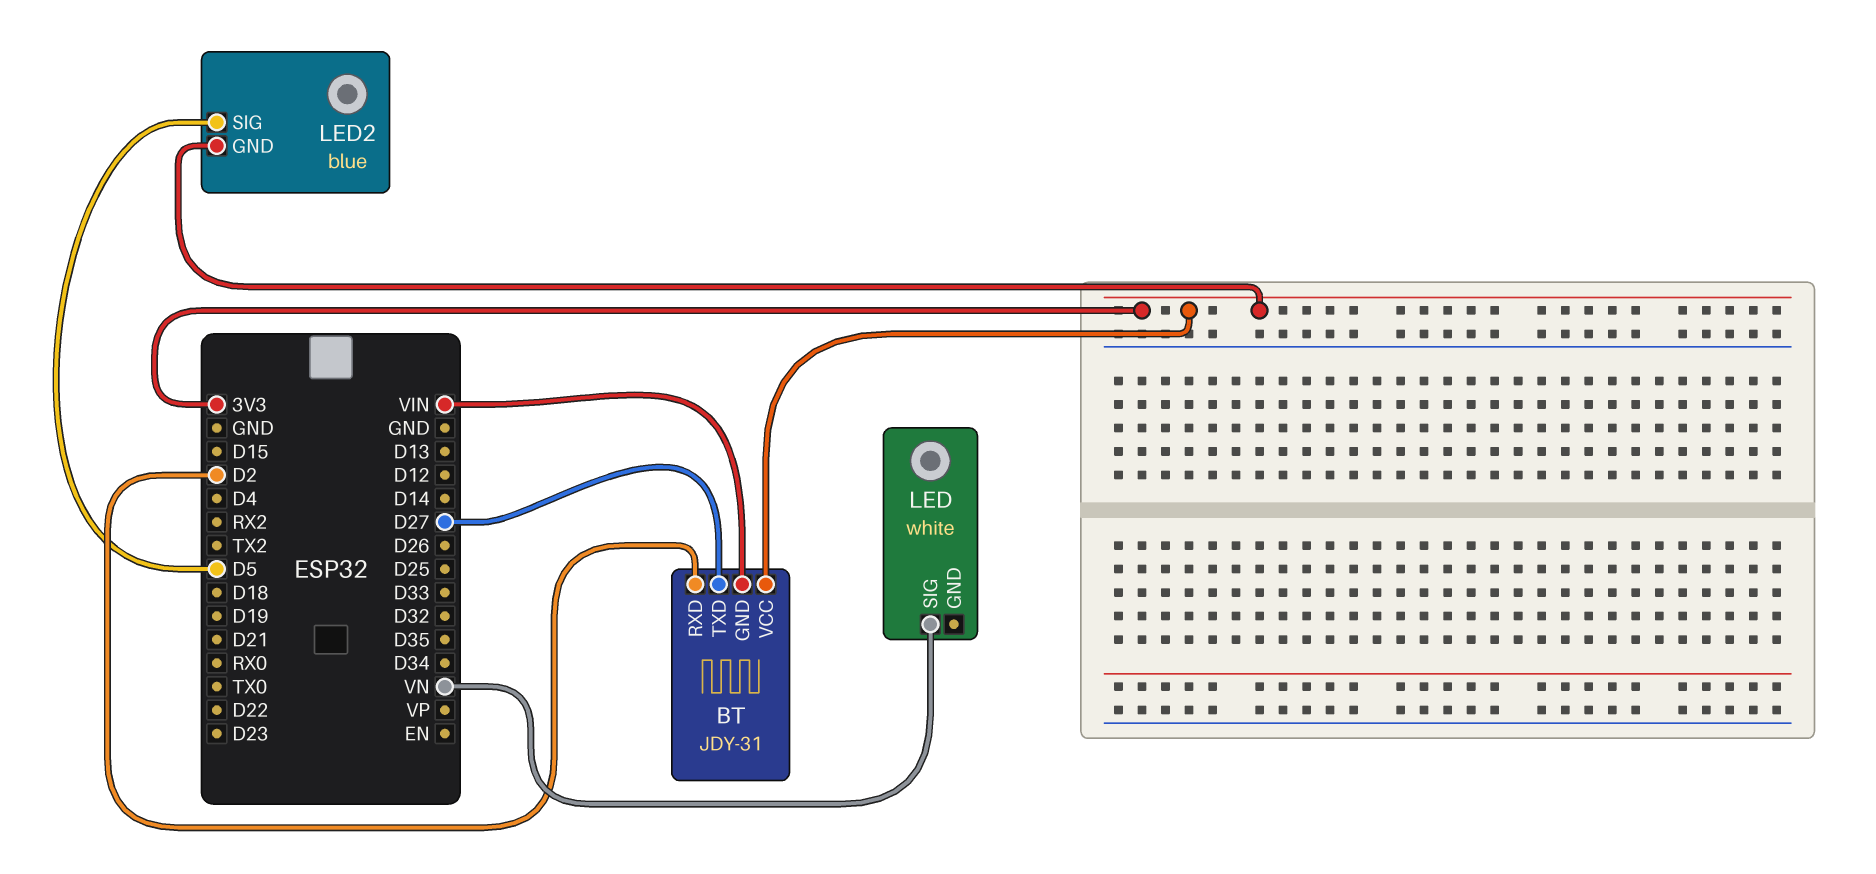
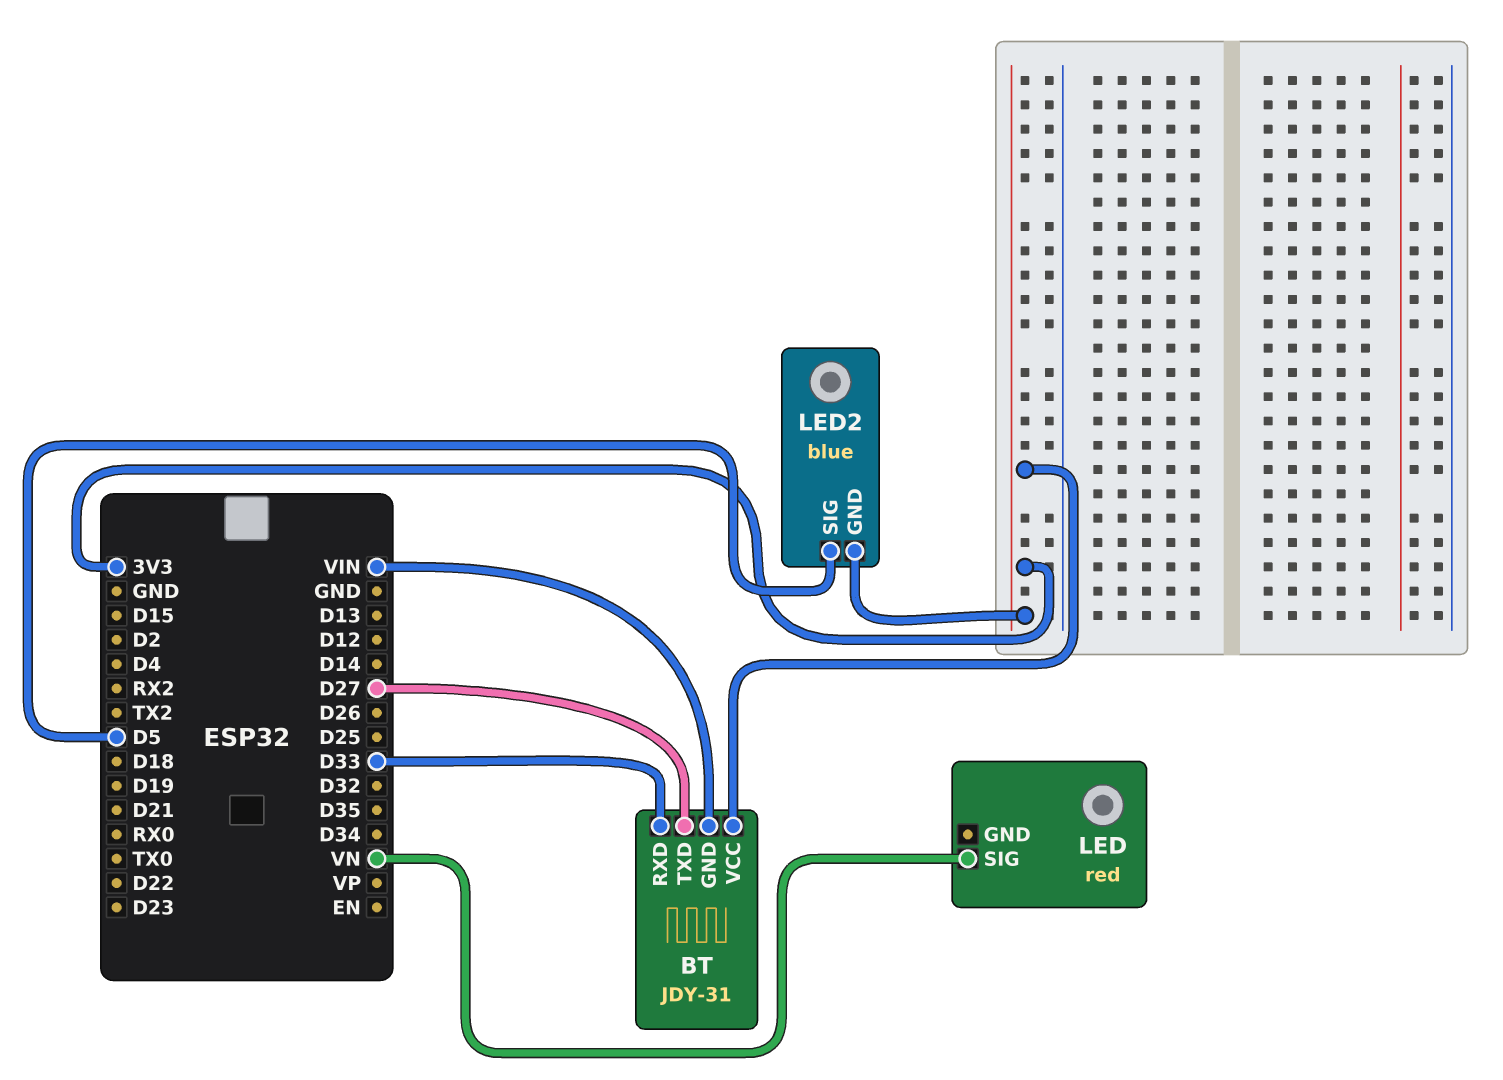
BT pin RXD: D2 -> D33
LED: white -> red

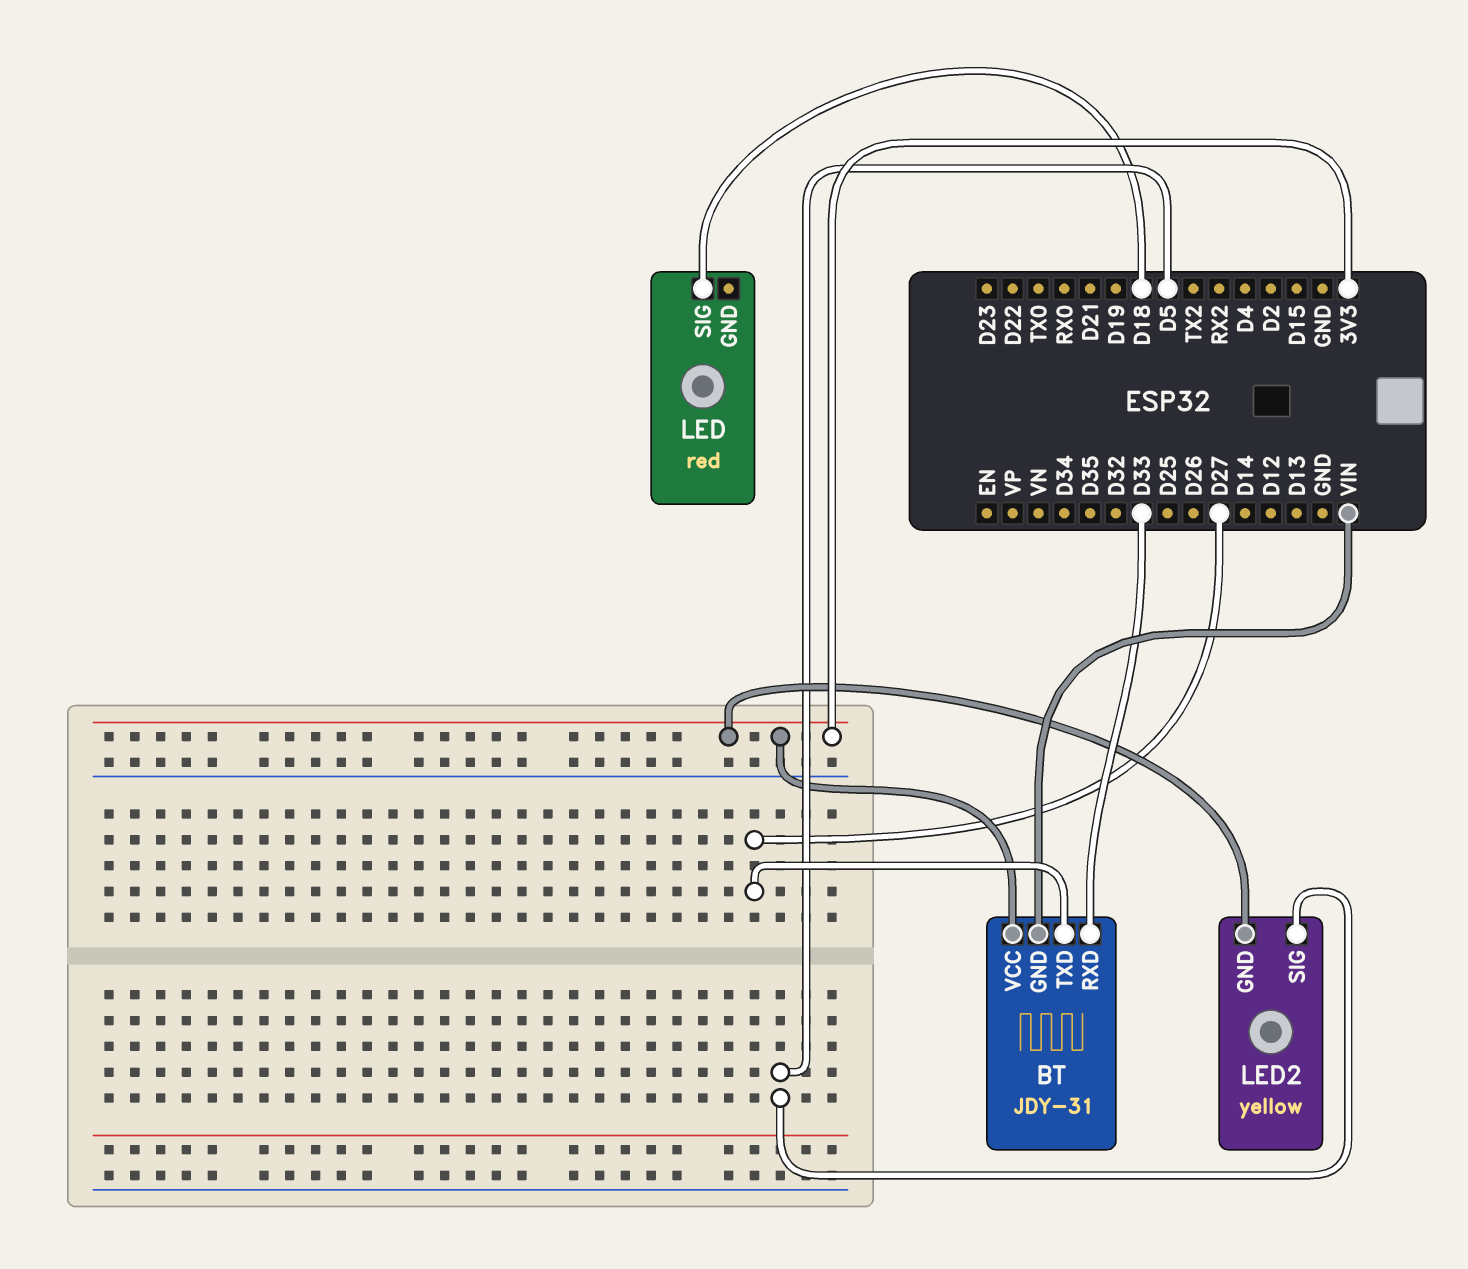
LED pin SIG: VN -> D18
LED2: blue -> yellow

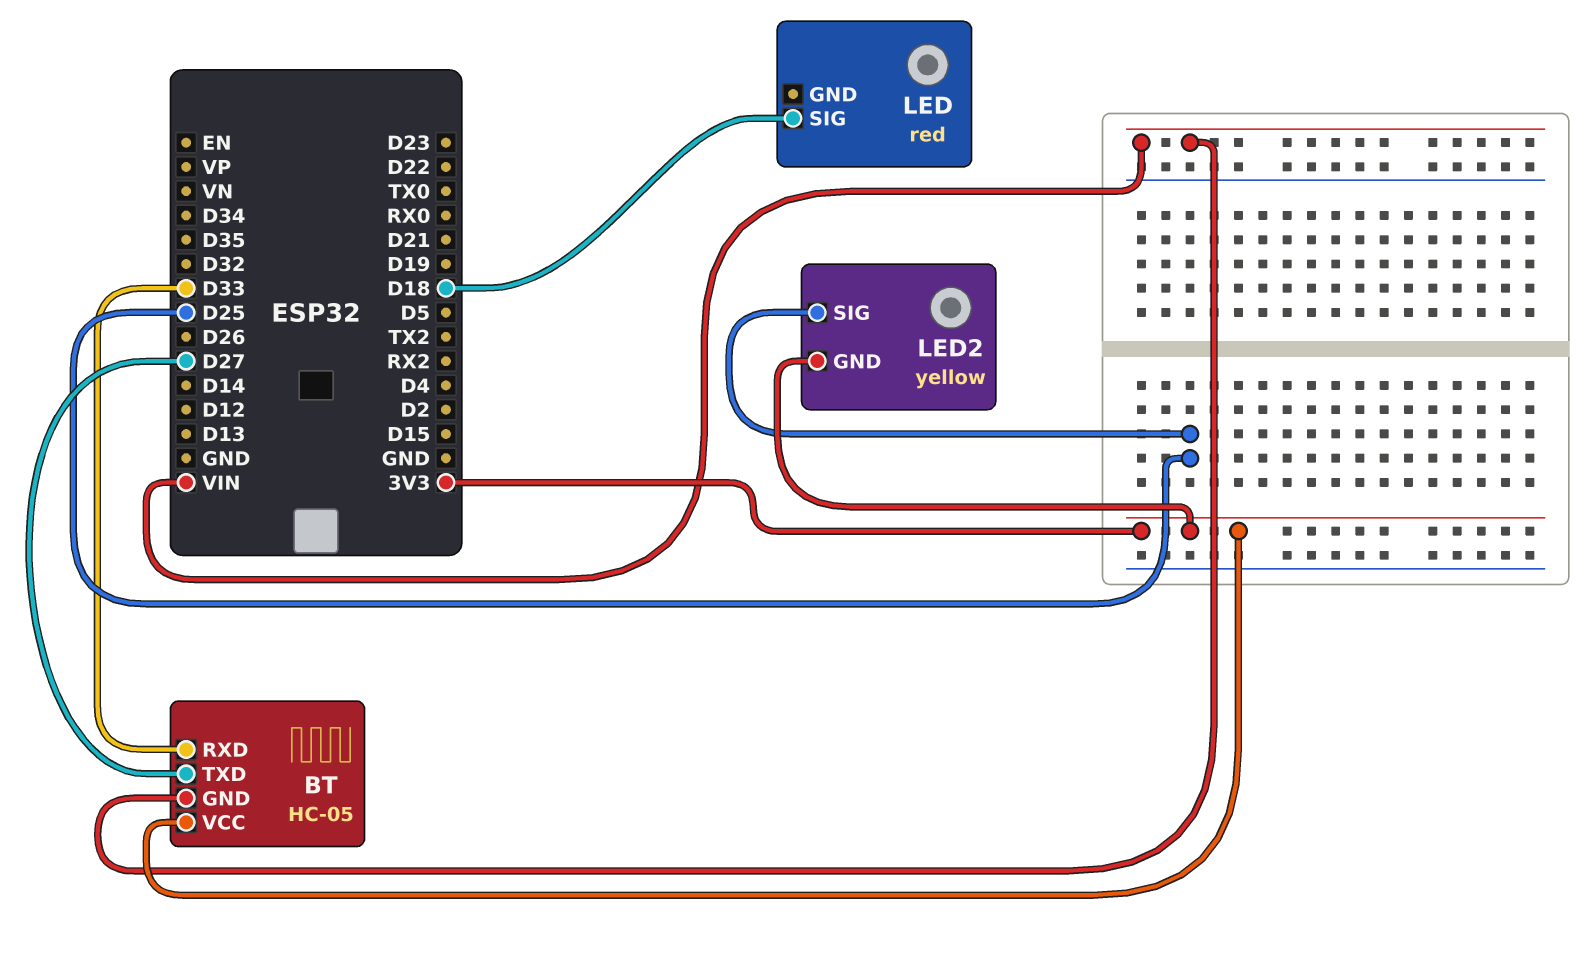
BT: JDY-31 -> HC-05
LED2 pin SIG: D5 -> D25

